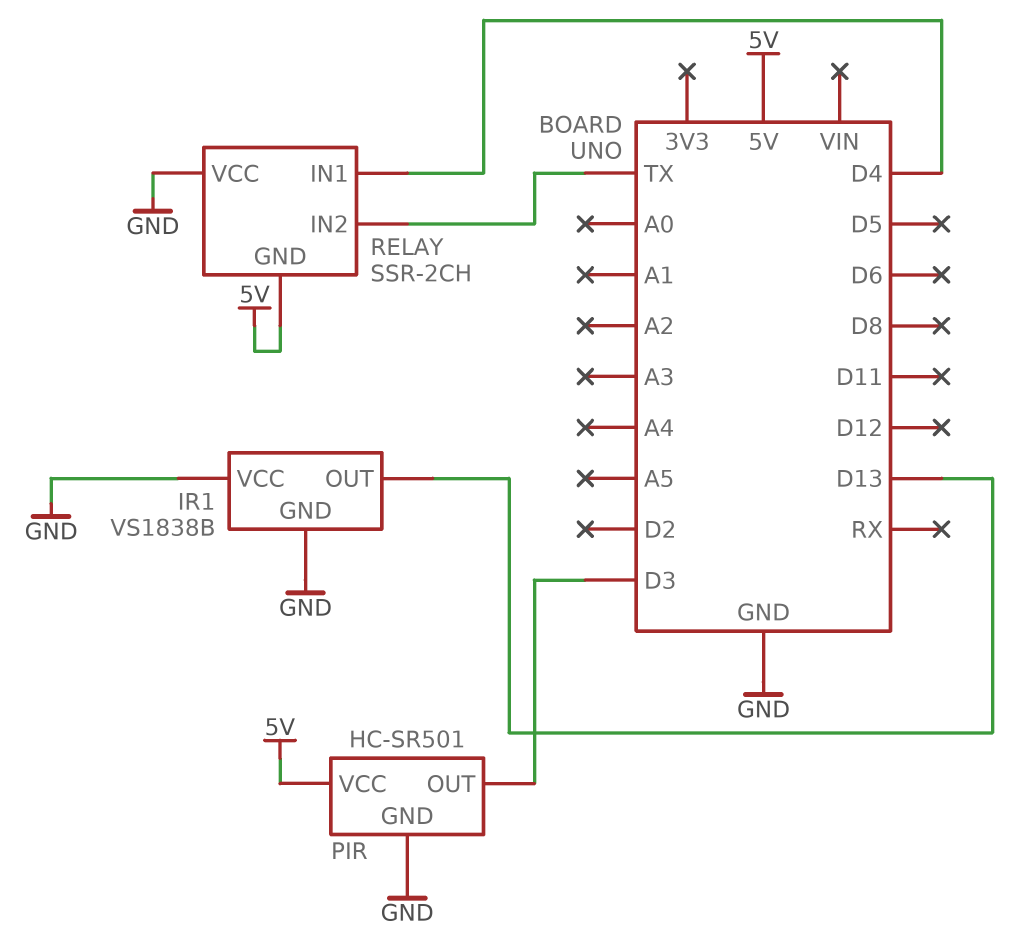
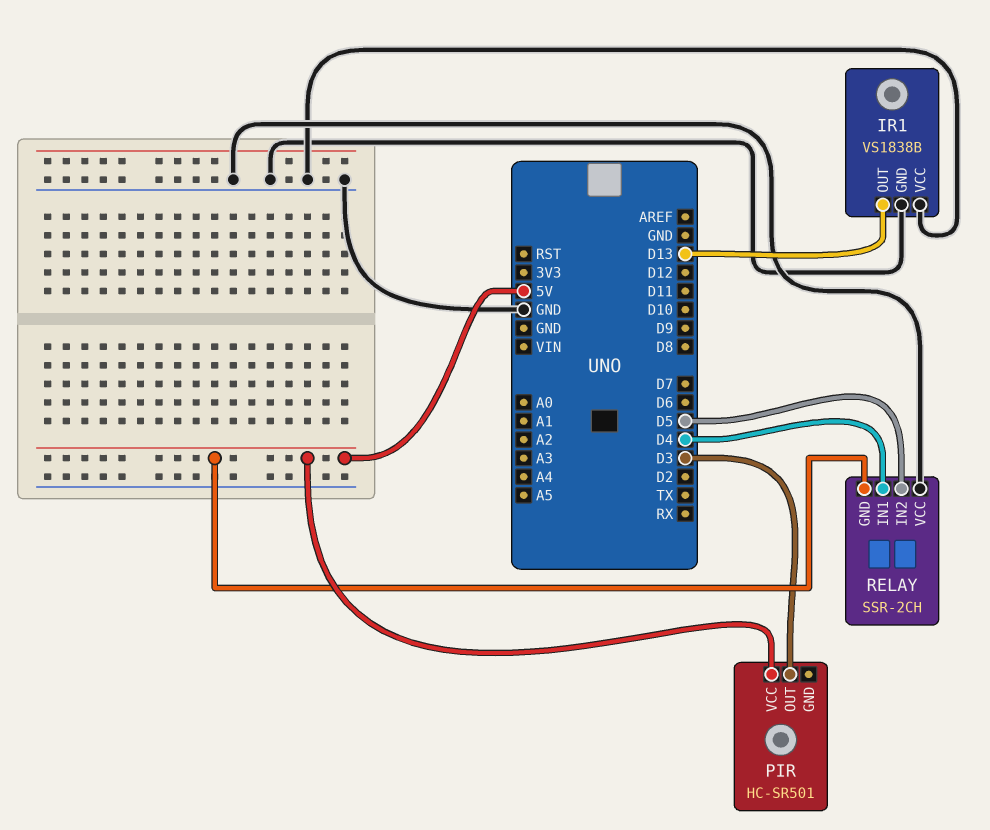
PIR pin GND: GND -> none
RELAY pin IN2: TX -> D5

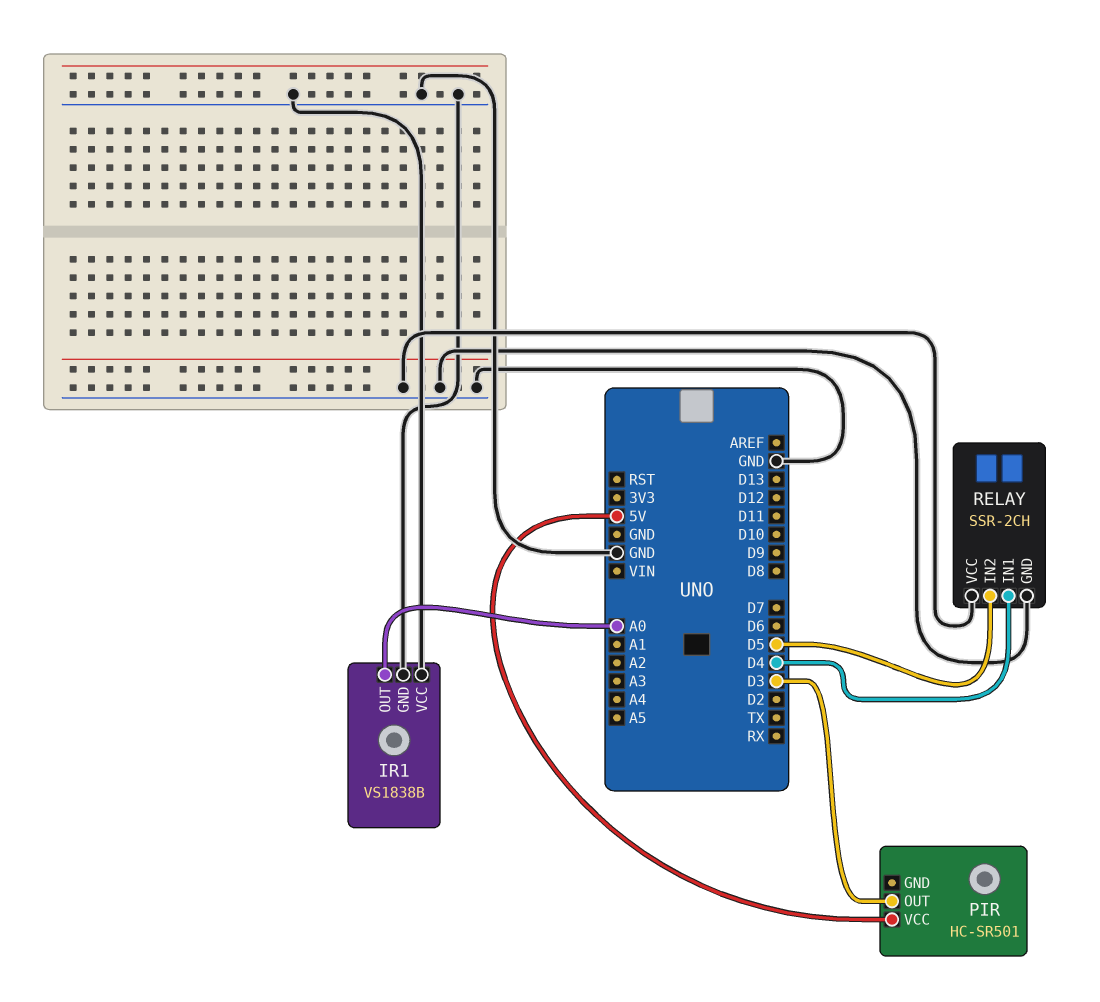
IR1 pin OUT: D13 -> A0
RELAY pin GND: 5V -> GND

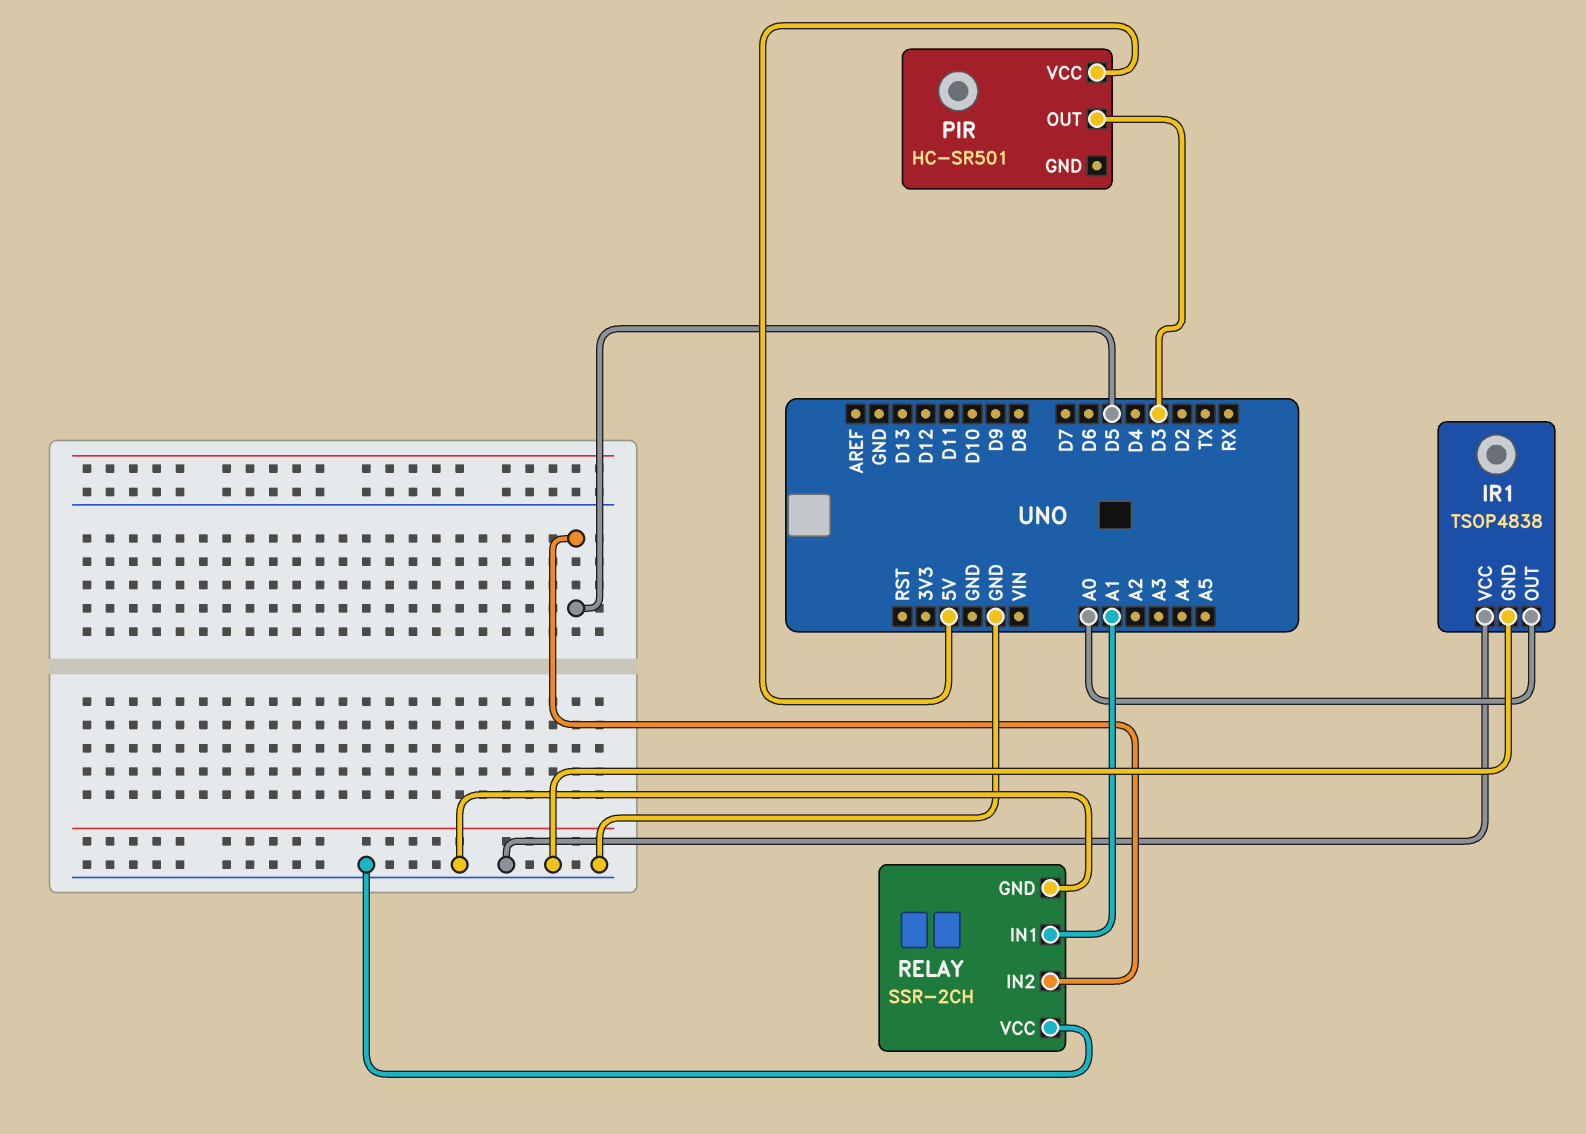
IR1: VS1838B -> TSOP4838
RELAY pin IN1: D4 -> A1

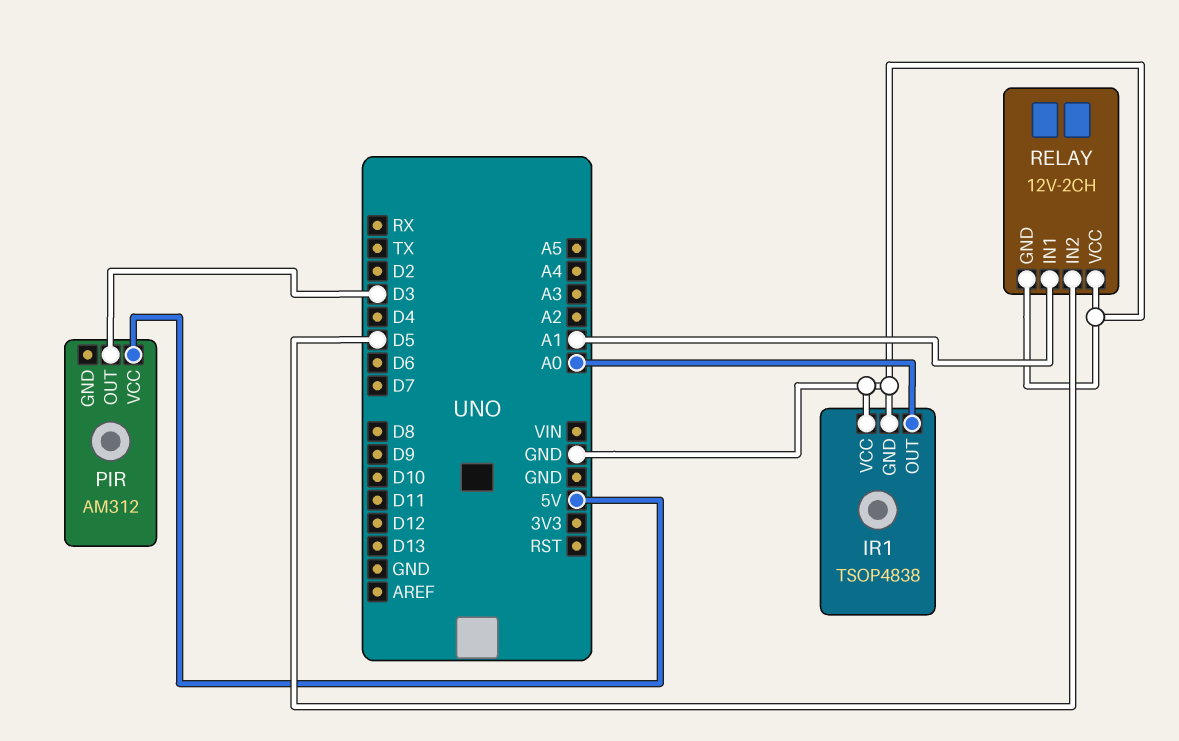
PIR: HC-SR501 -> AM312
RELAY: SSR-2CH -> 12V-2CH

